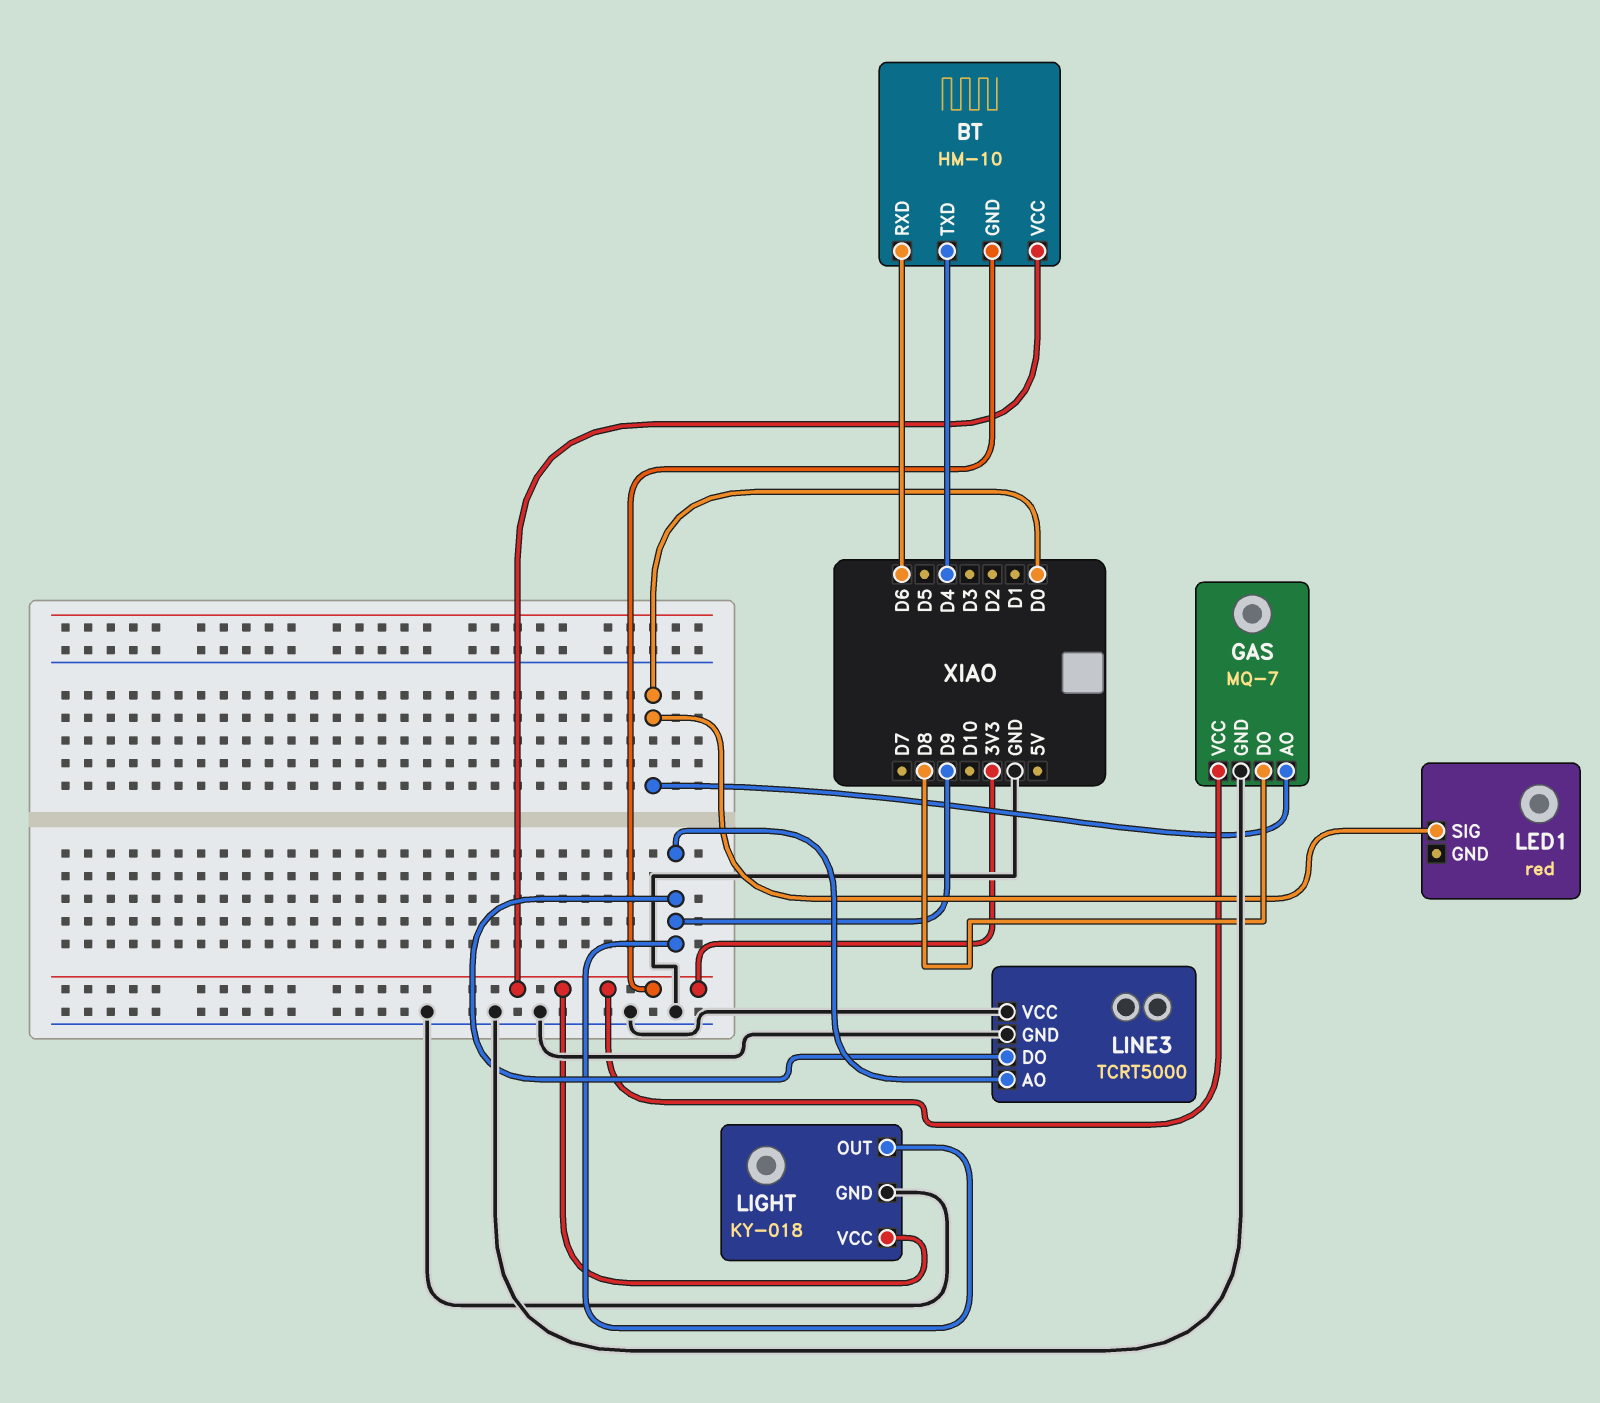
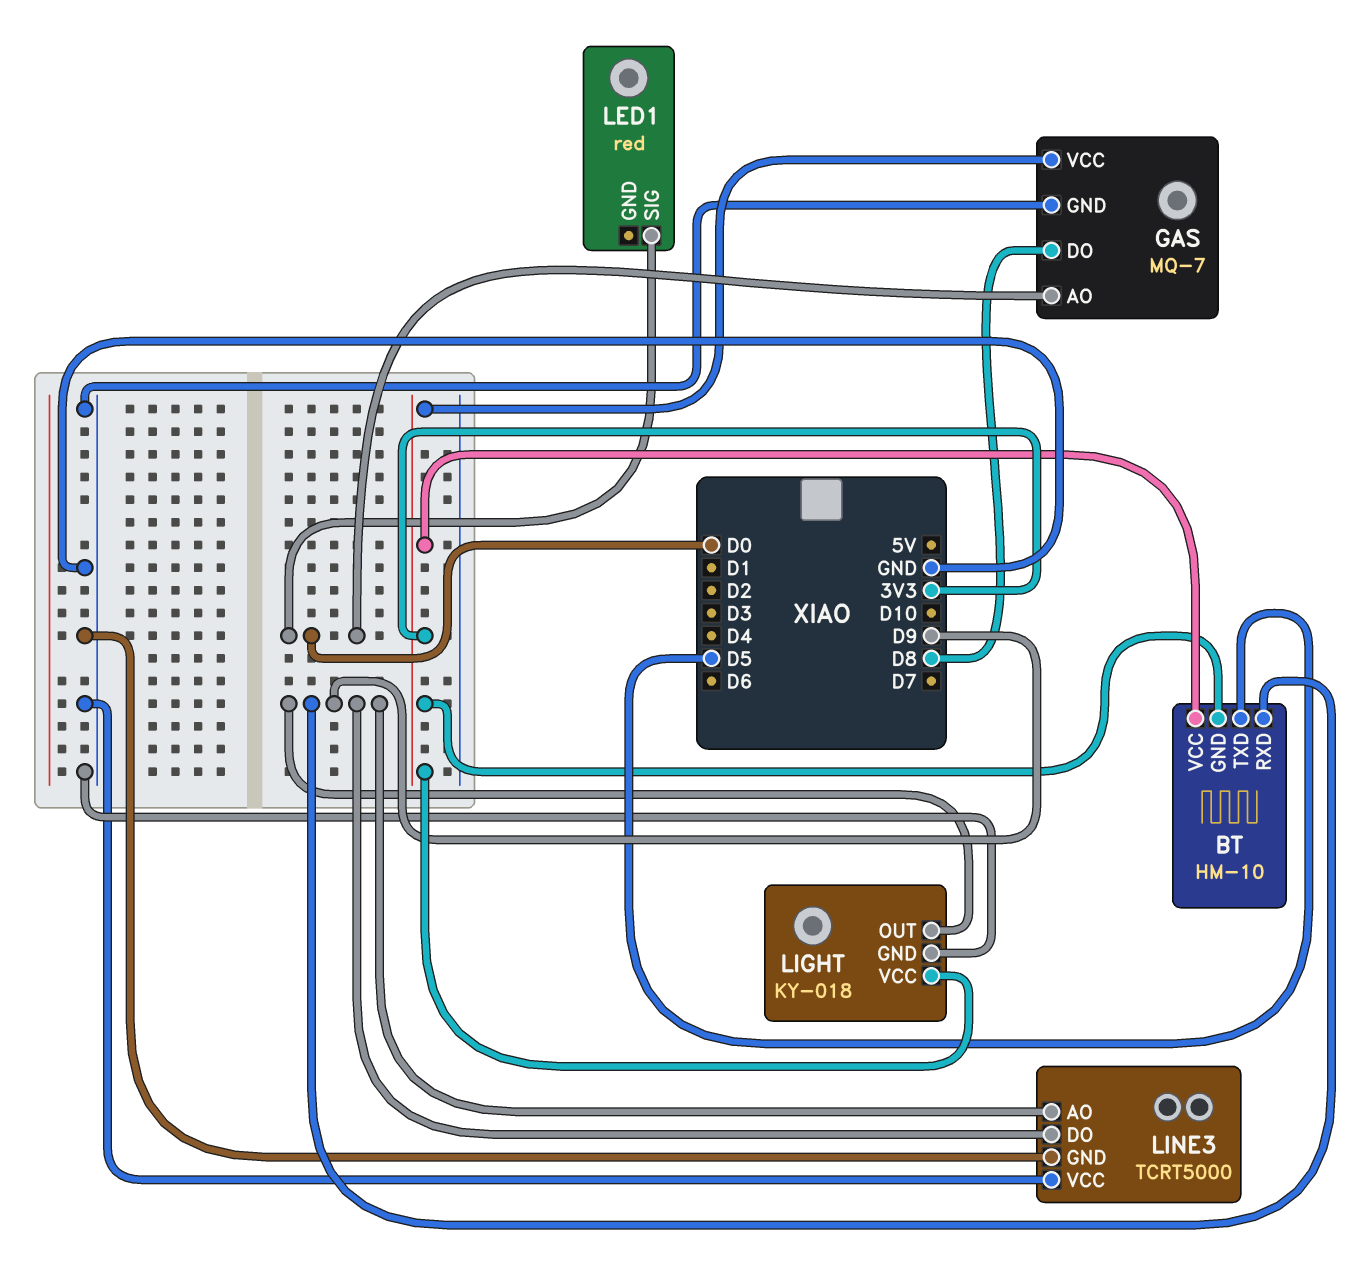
BT pin RXD: D6 -> D9
BT pin TXD: D4 -> D5

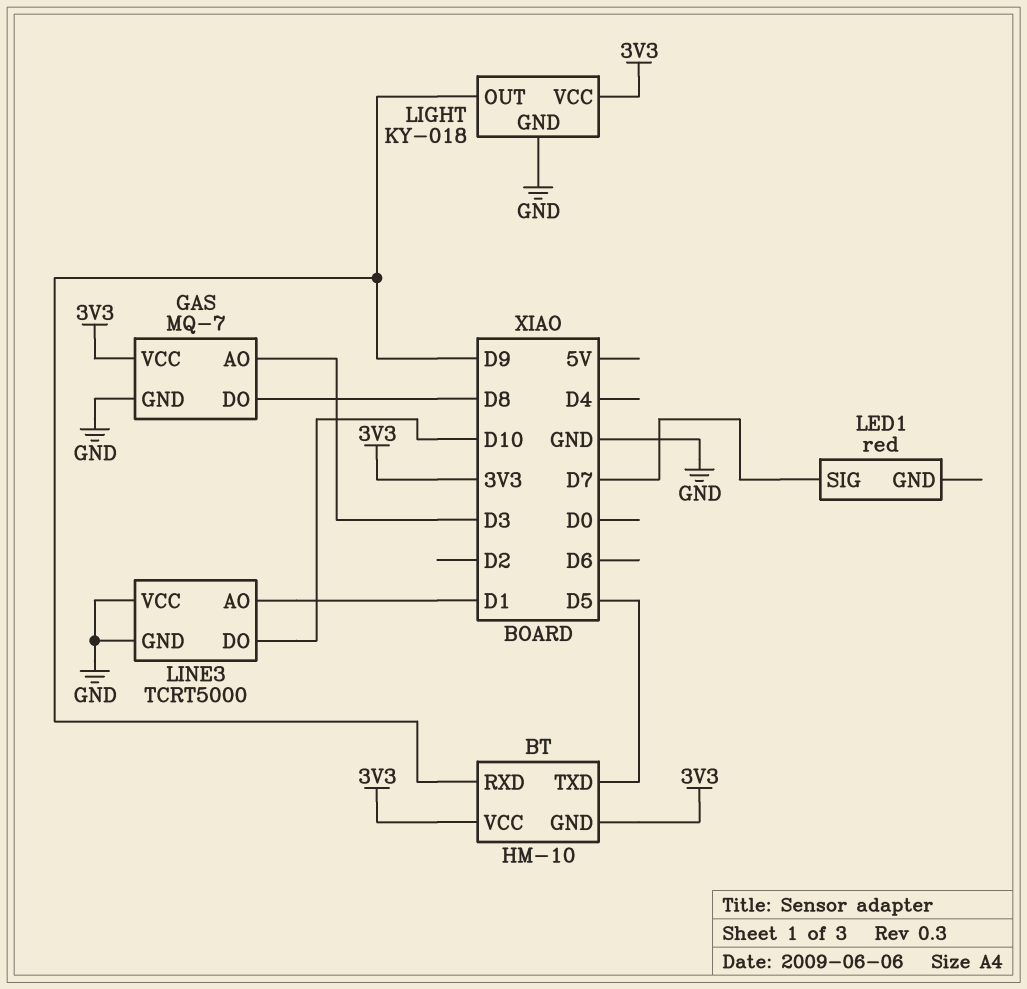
GAS pin AO: D0 -> D3
LED1 pin SIG: D0 -> D7
LINE3 pin AO: D9 -> D1
LINE3 pin DO: D9 -> D10

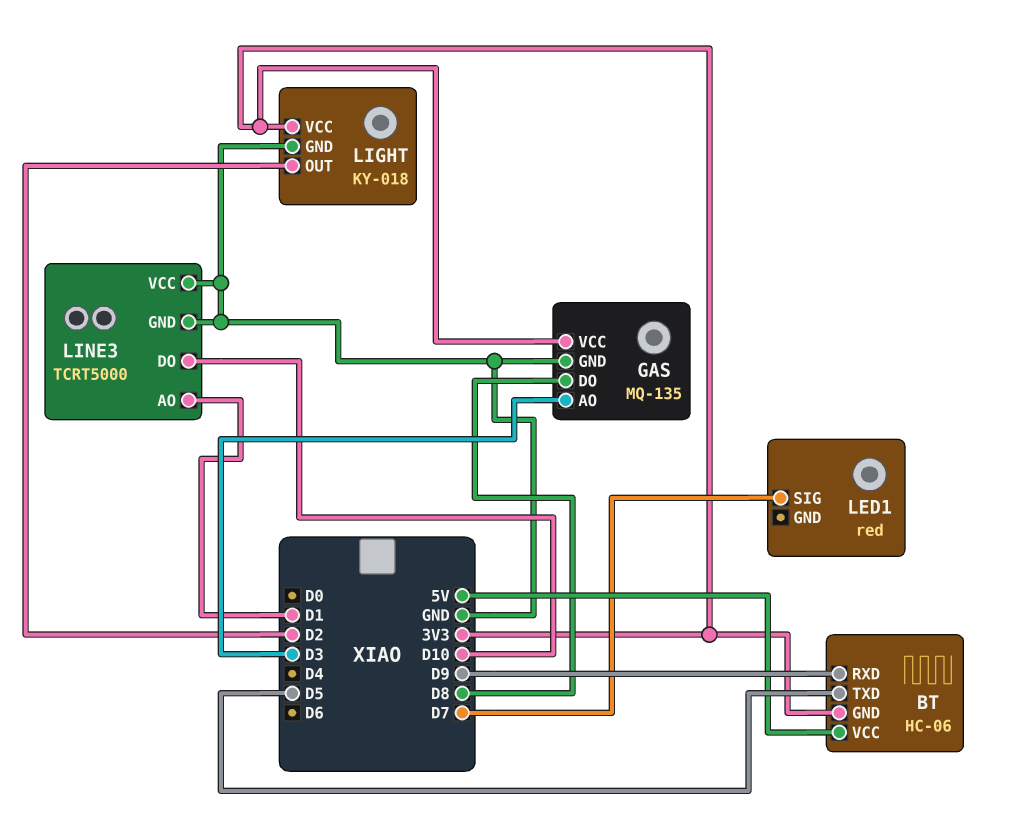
BT: HM-10 -> HC-06
BT pin VCC: 3V3 -> 5V
GAS: MQ-7 -> MQ-135
LIGHT pin OUT: D9 -> D2

